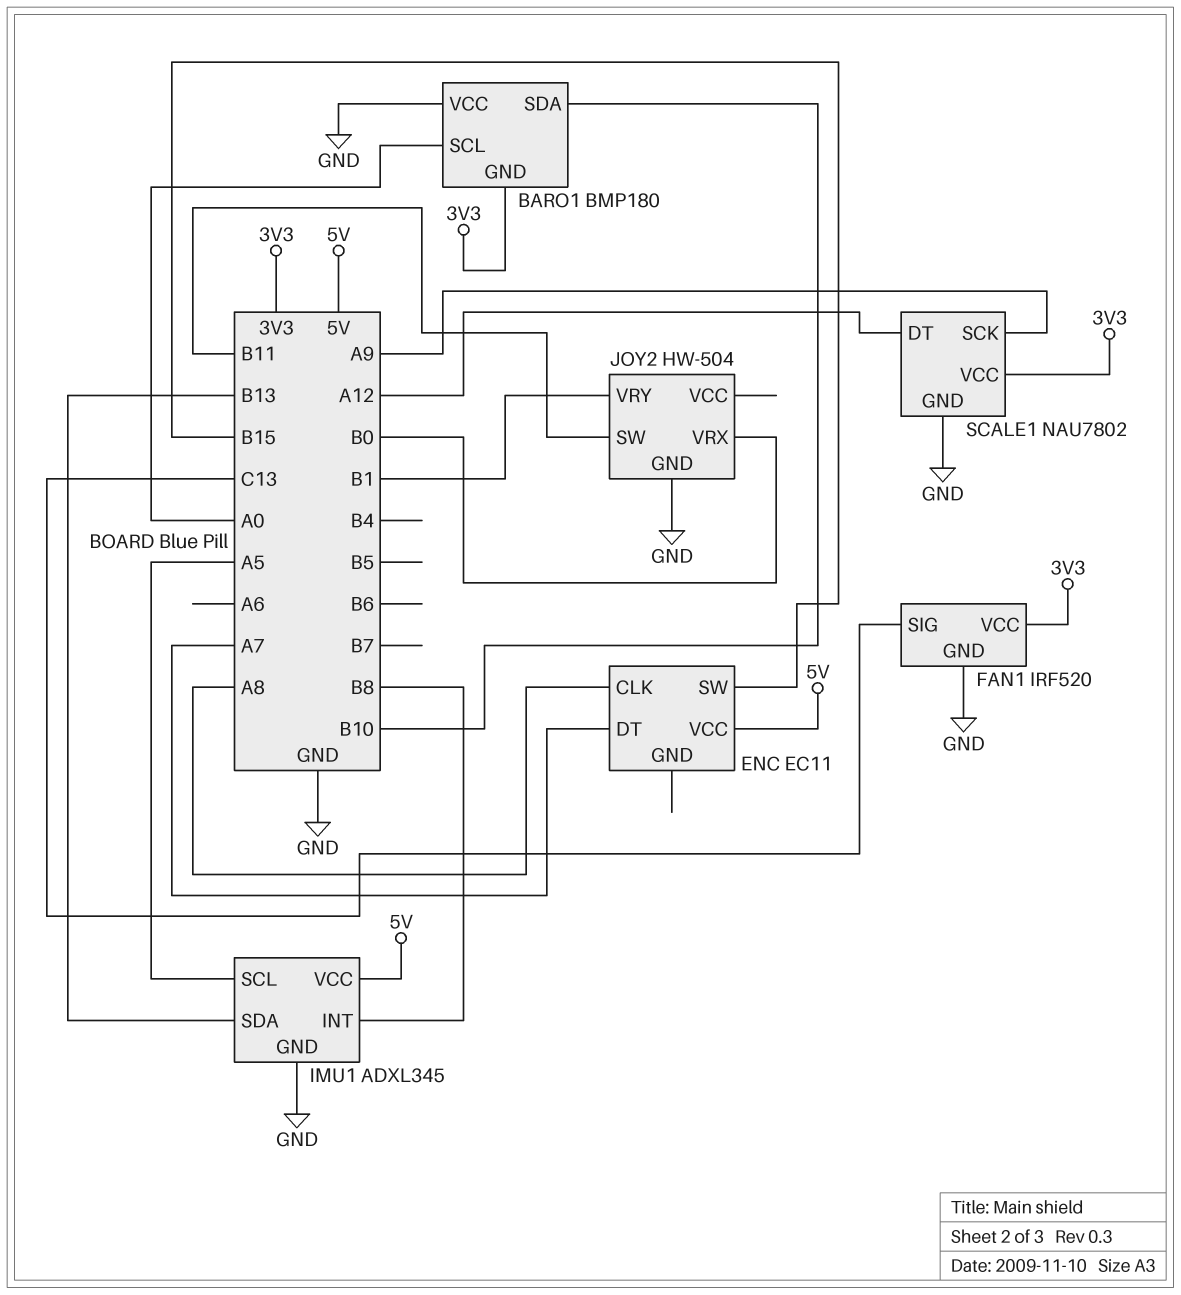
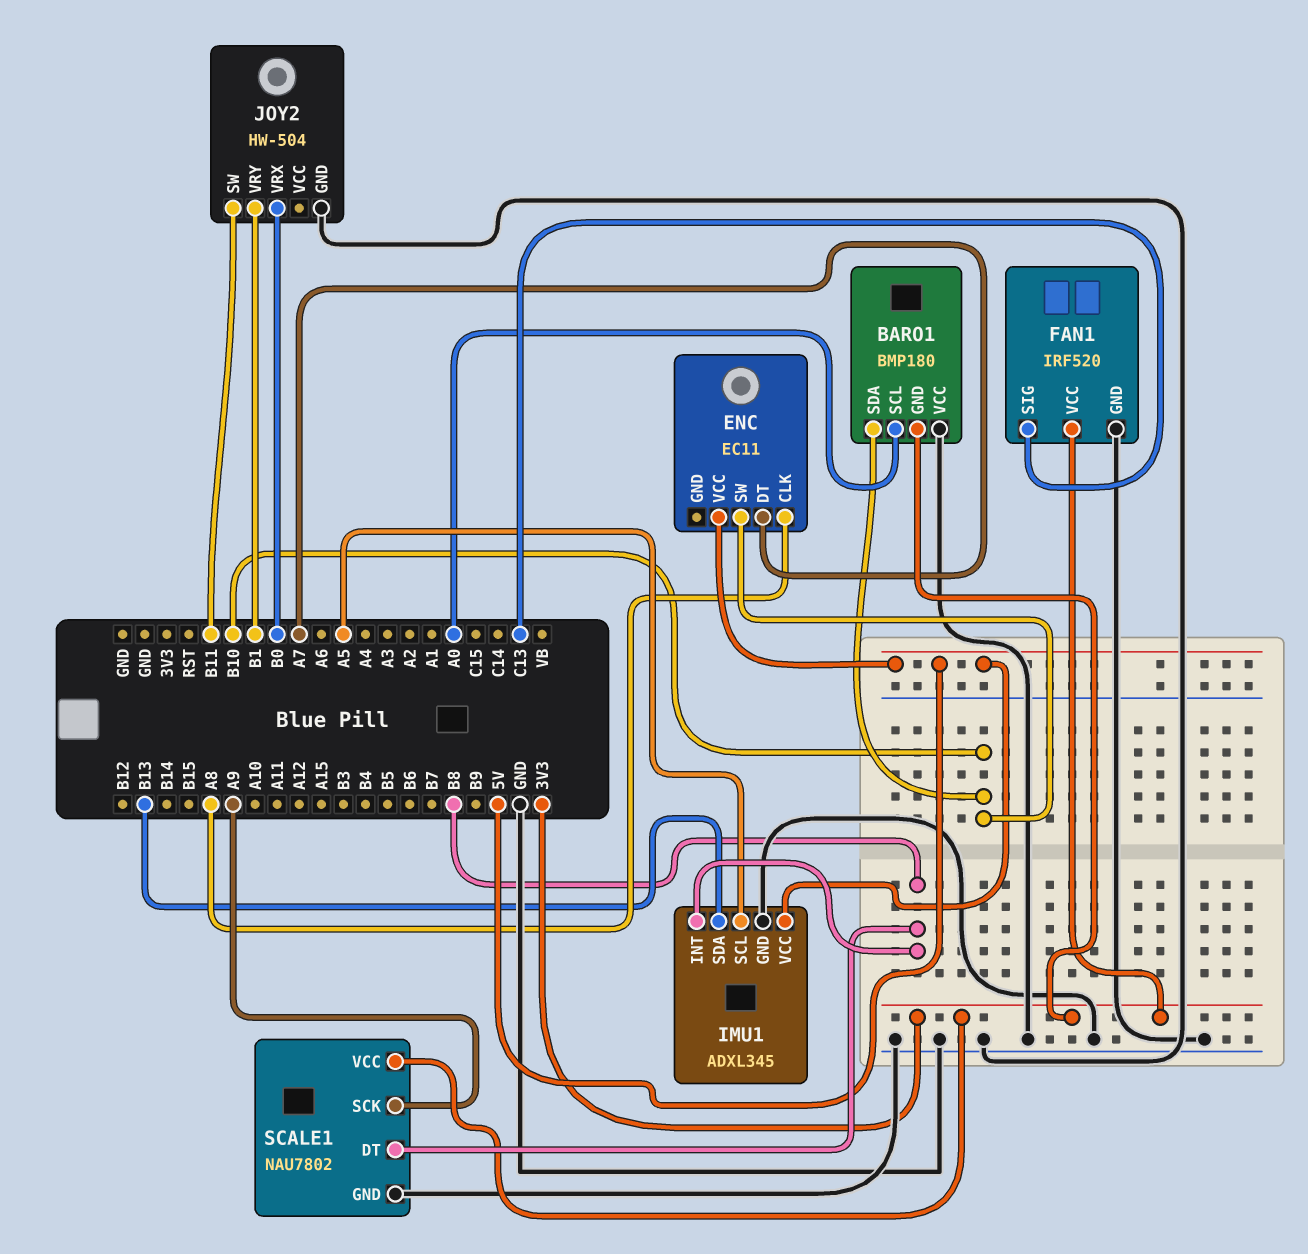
ENC pin SW: B15 -> B10
SCALE1 pin DT: A12 -> B8

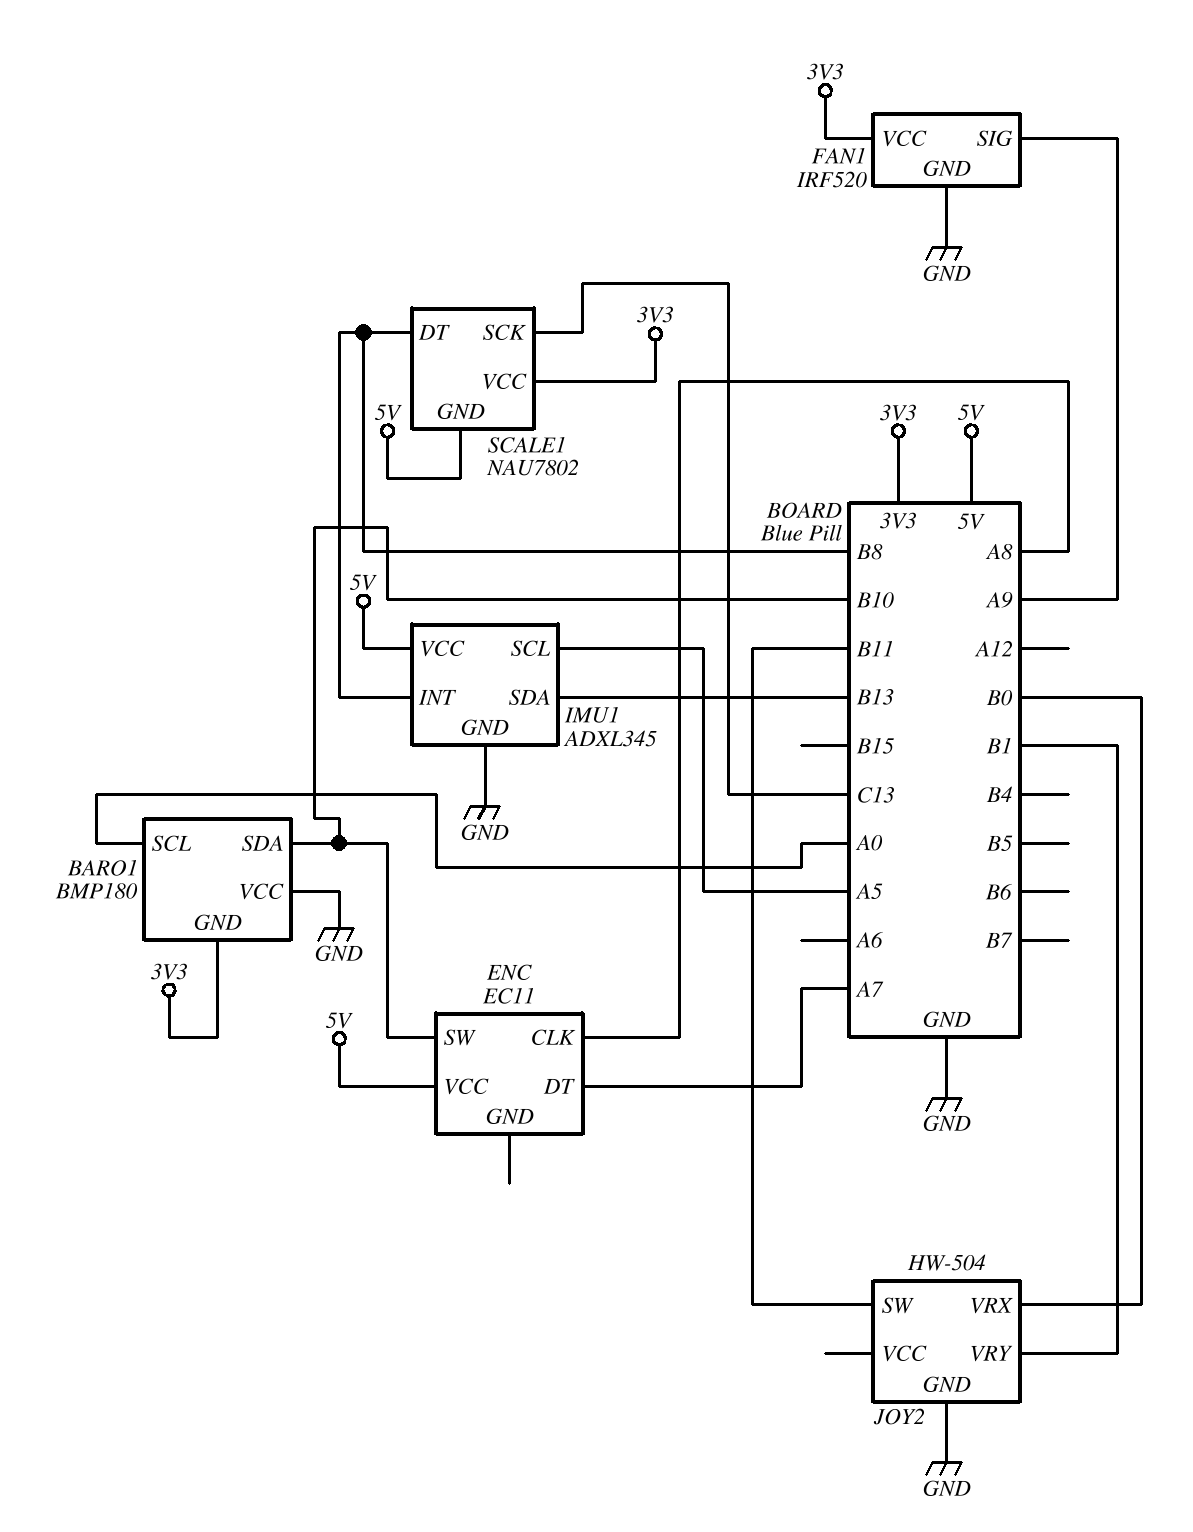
FAN1 pin SIG: C13 -> A9
SCALE1 pin GND: GND -> 5V
SCALE1 pin SCK: A9 -> C13

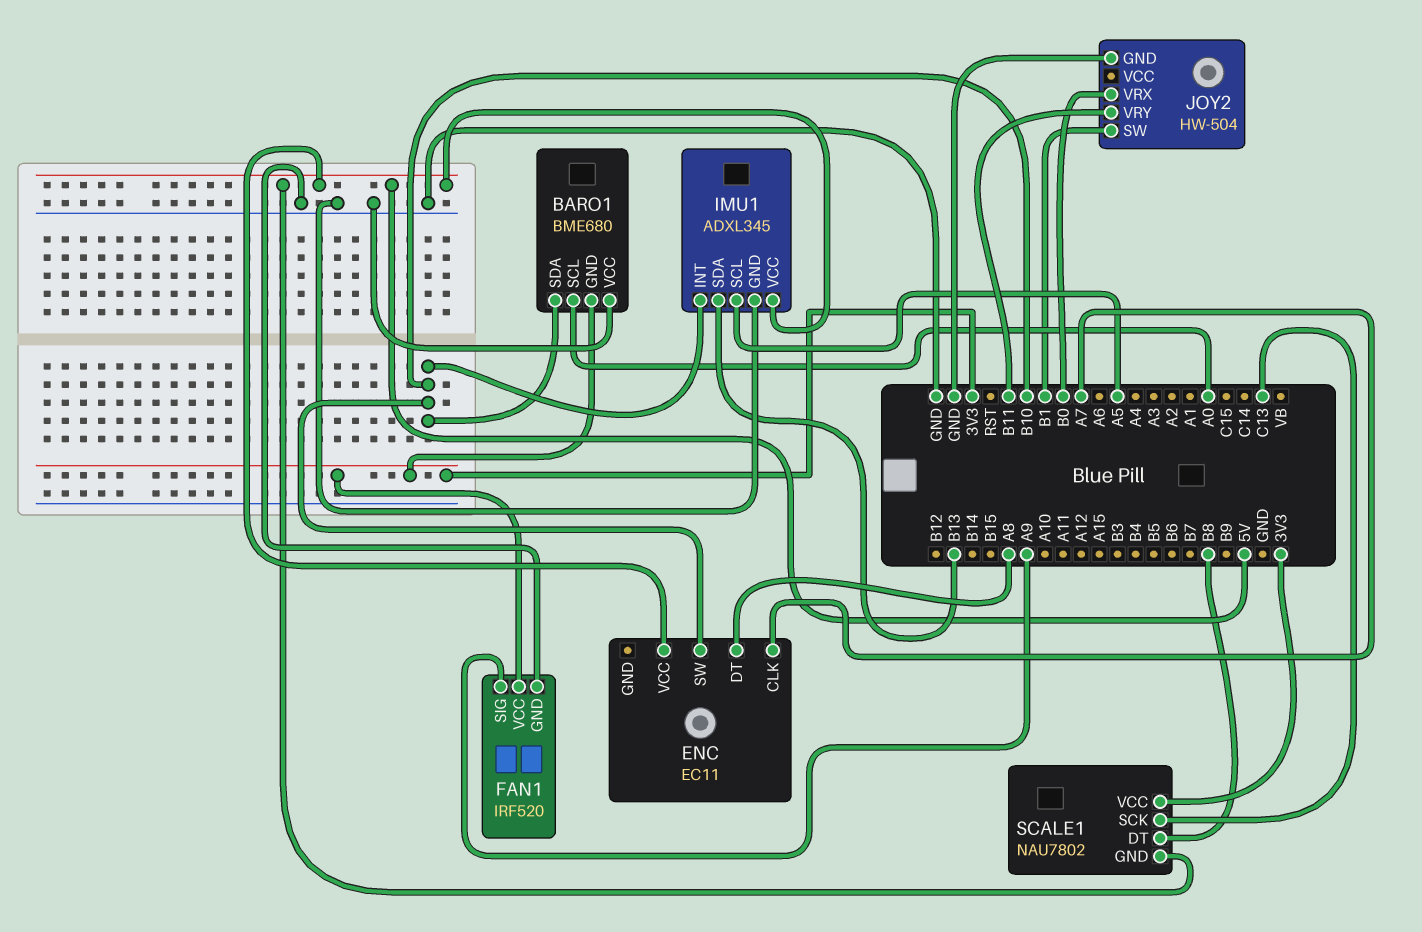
BARO1: BMP180 -> BME680
ENC pin CLK: A8 -> A7
ENC pin DT: A7 -> A8
IMU1 pin INT: B8 -> B10
JOY2 pin SW: B11 -> B1
JOY2 pin VRY: B1 -> B11

